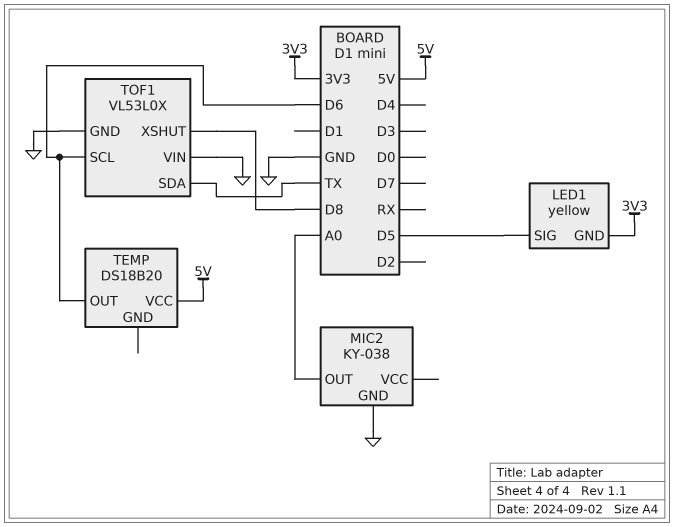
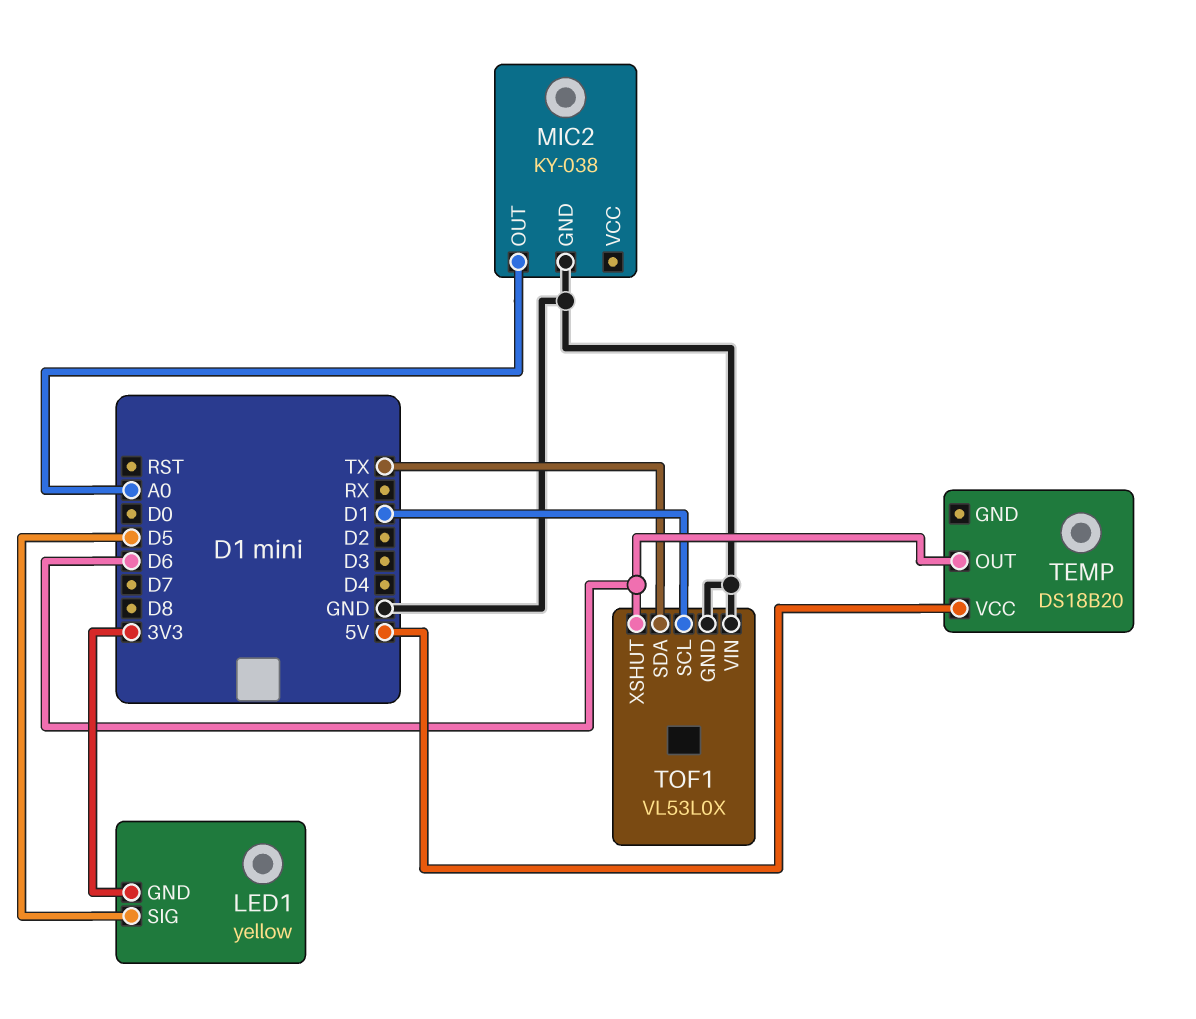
TOF1 pin SCL: D6 -> D1
TOF1 pin XSHUT: D8 -> D6

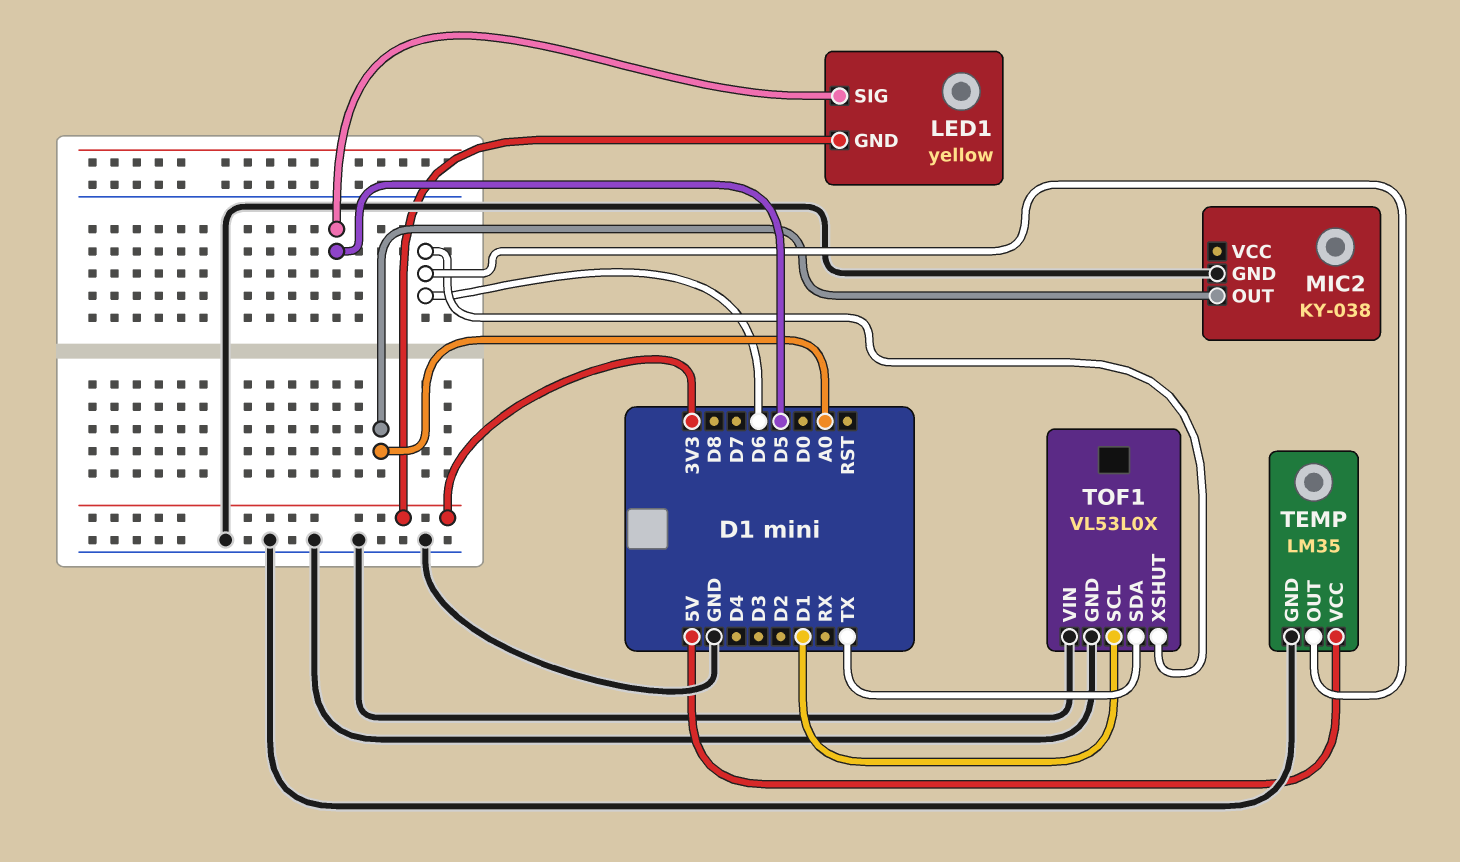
TEMP: DS18B20 -> LM35
TEMP pin GND: none -> GND

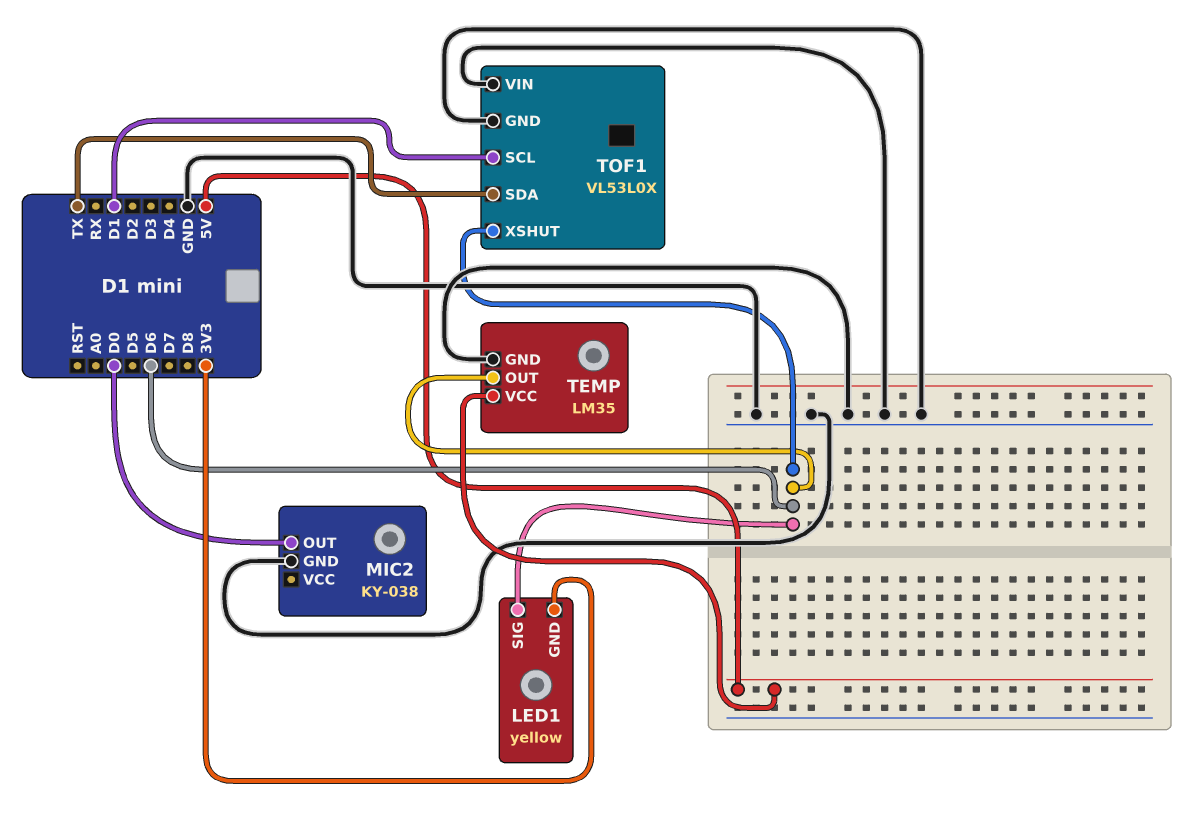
LED1 pin SIG: D5 -> D6
MIC2 pin OUT: A0 -> D0

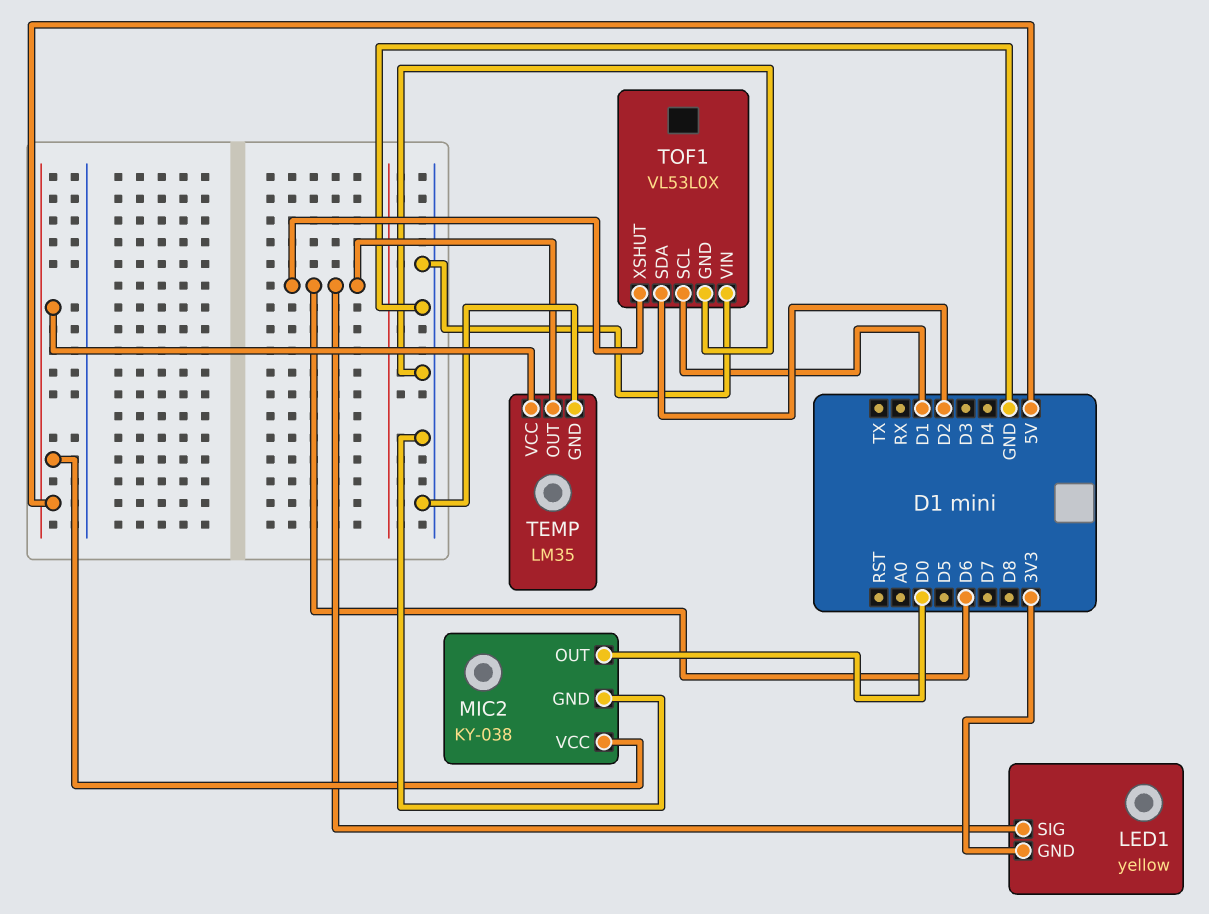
MIC2 pin VCC: none -> 5V
TOF1 pin SDA: TX -> D2

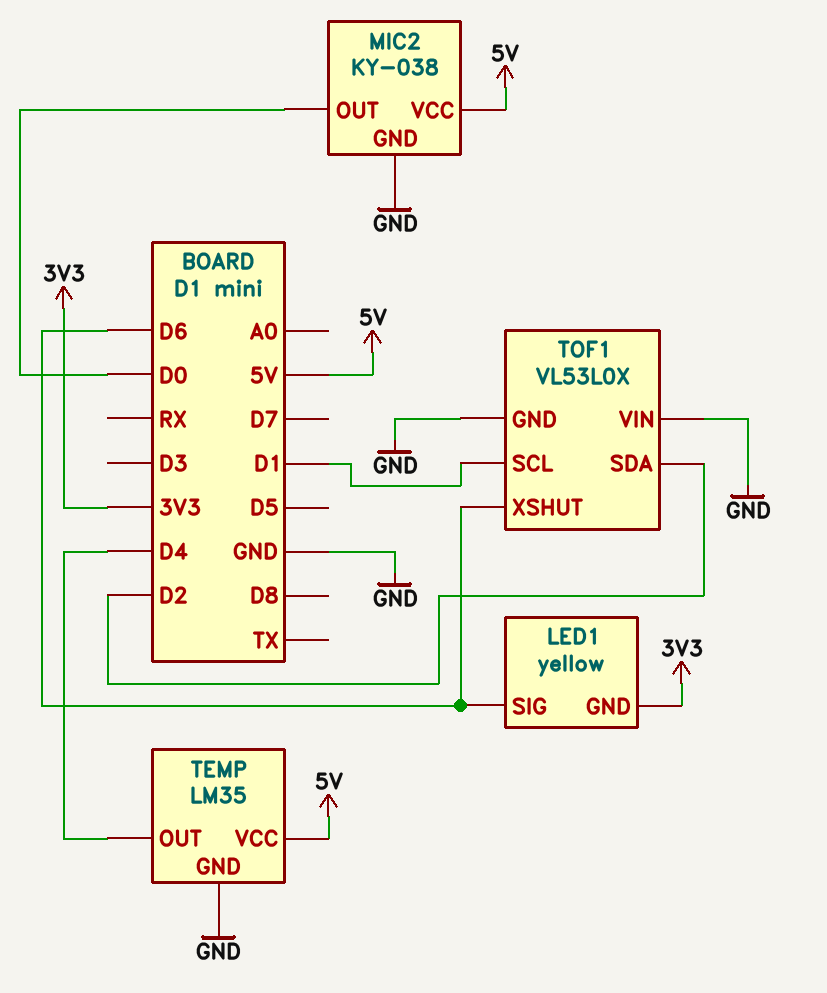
TEMP pin OUT: D6 -> D4

